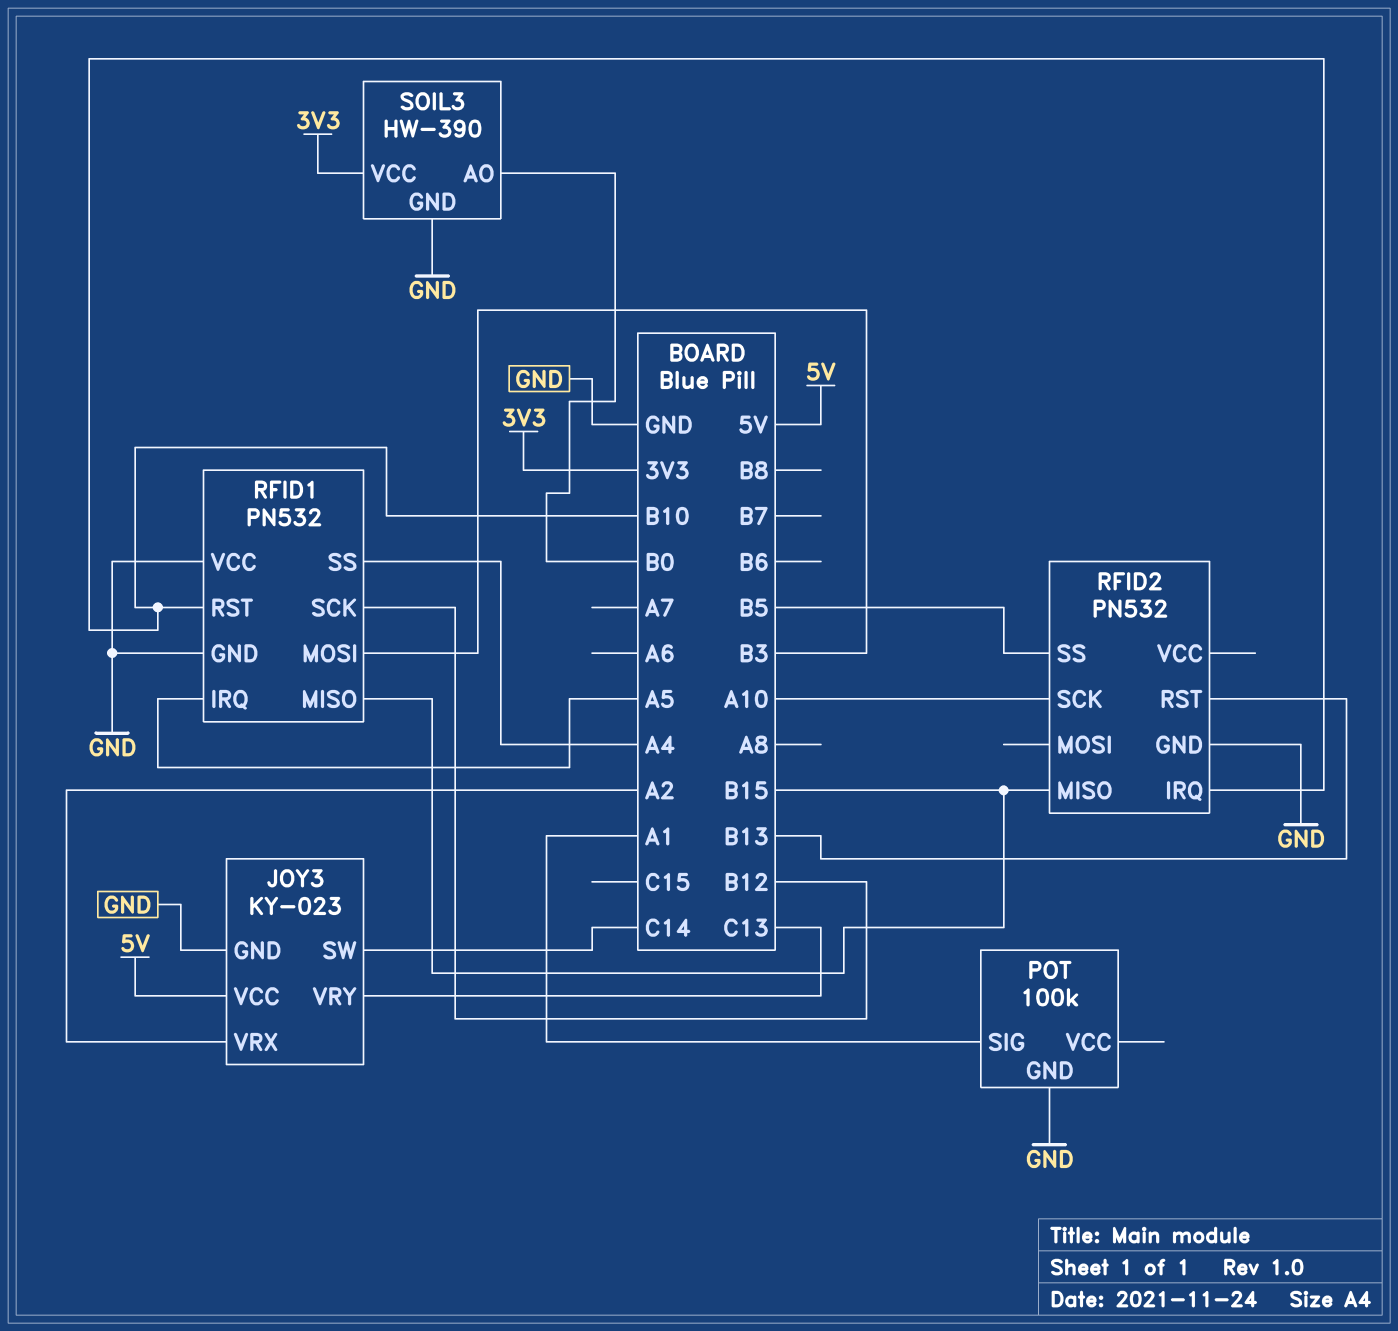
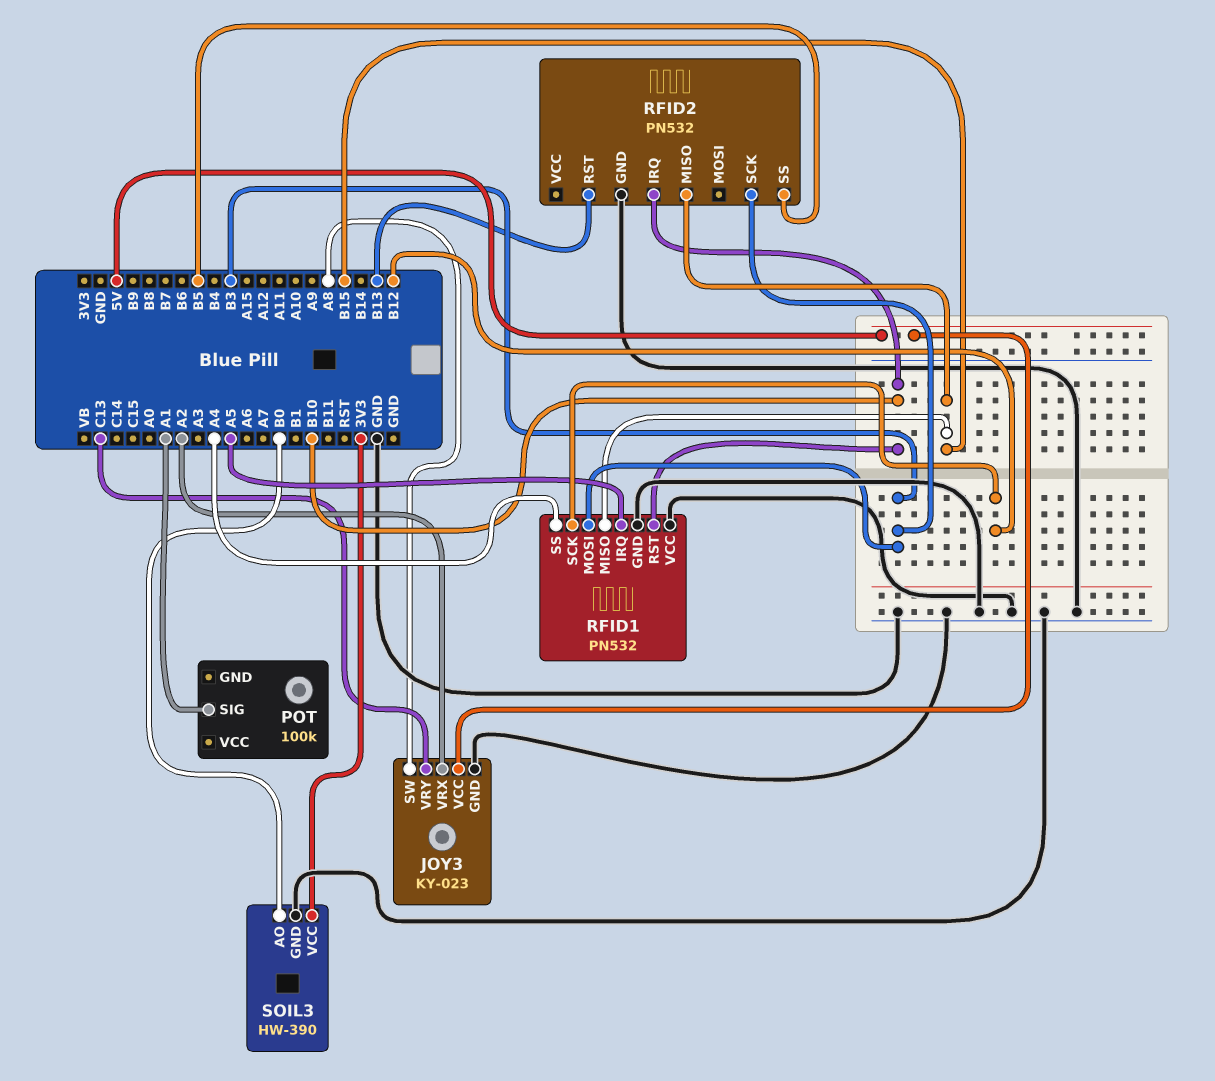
JOY3 pin SW: C14 -> A8
POT pin GND: GND -> none
RFID2 pin SCK: A10 -> B3

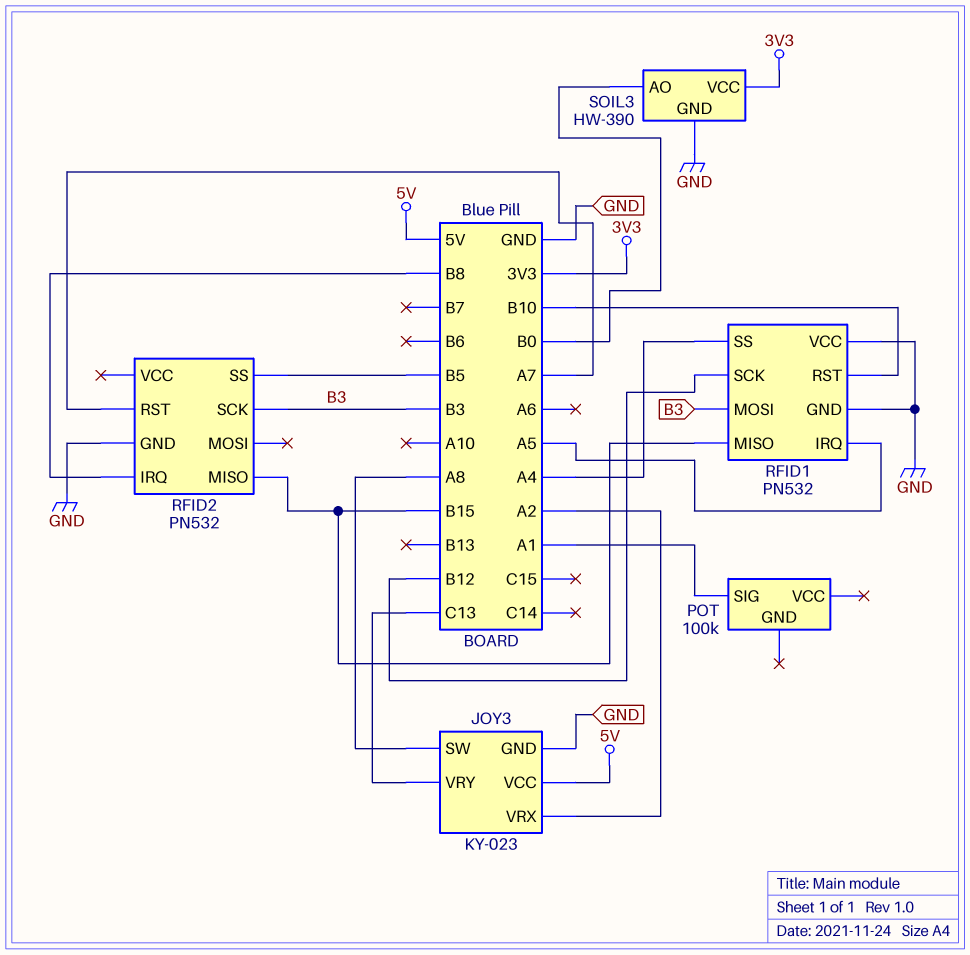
RFID2 pin IRQ: B10 -> B8
RFID2 pin RST: B13 -> A7

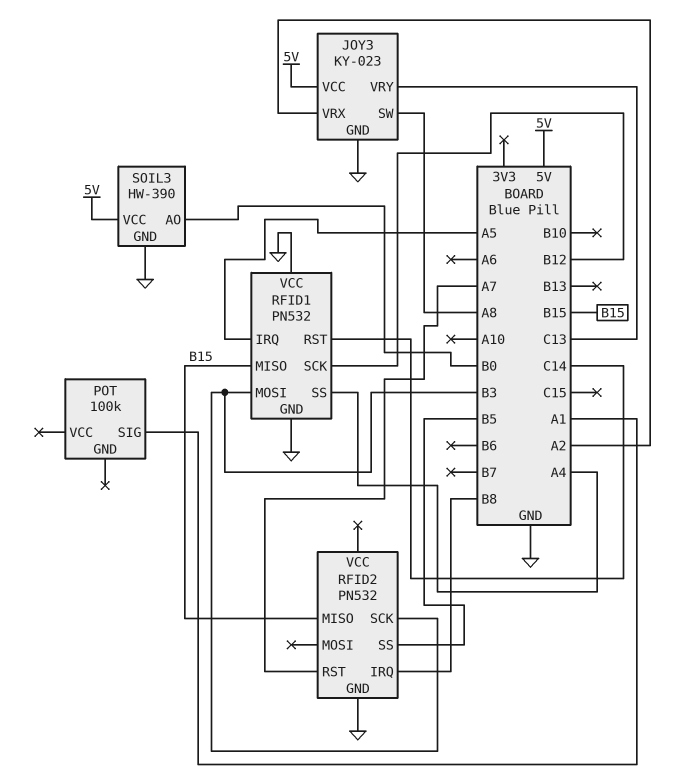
RFID1 pin RST: B10 -> C14
SOIL3 pin VCC: 3V3 -> 5V

